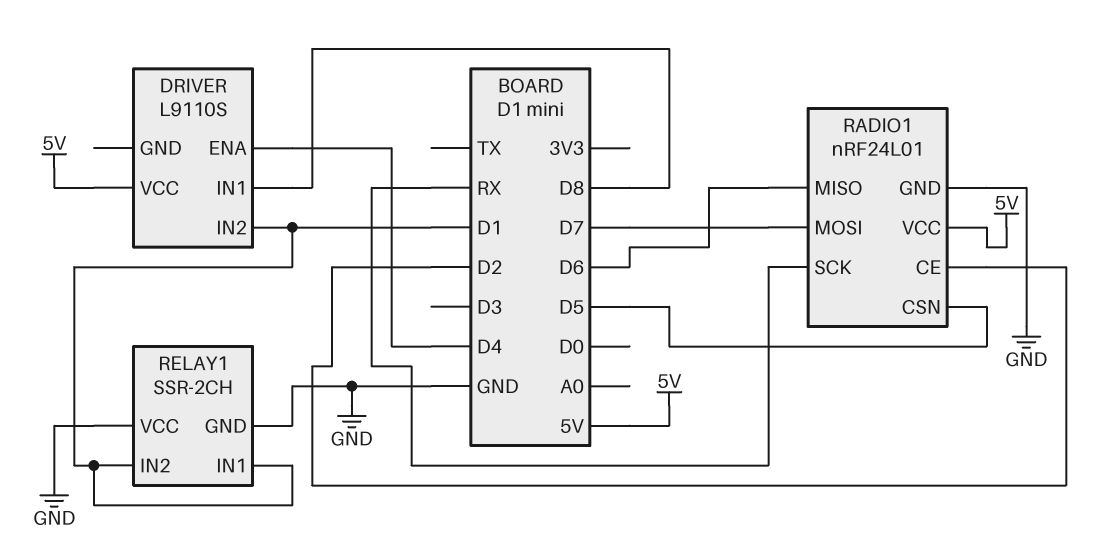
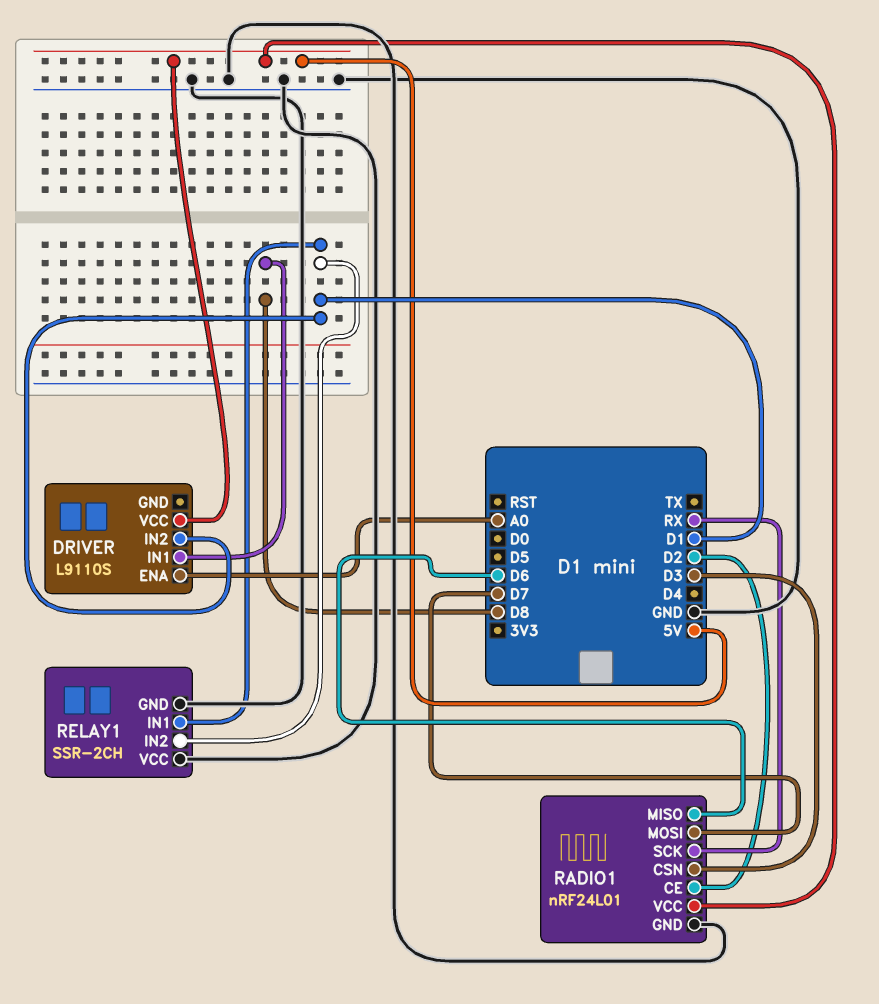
DRIVER pin ENA: D4 -> A0
RADIO1 pin CSN: D5 -> D3

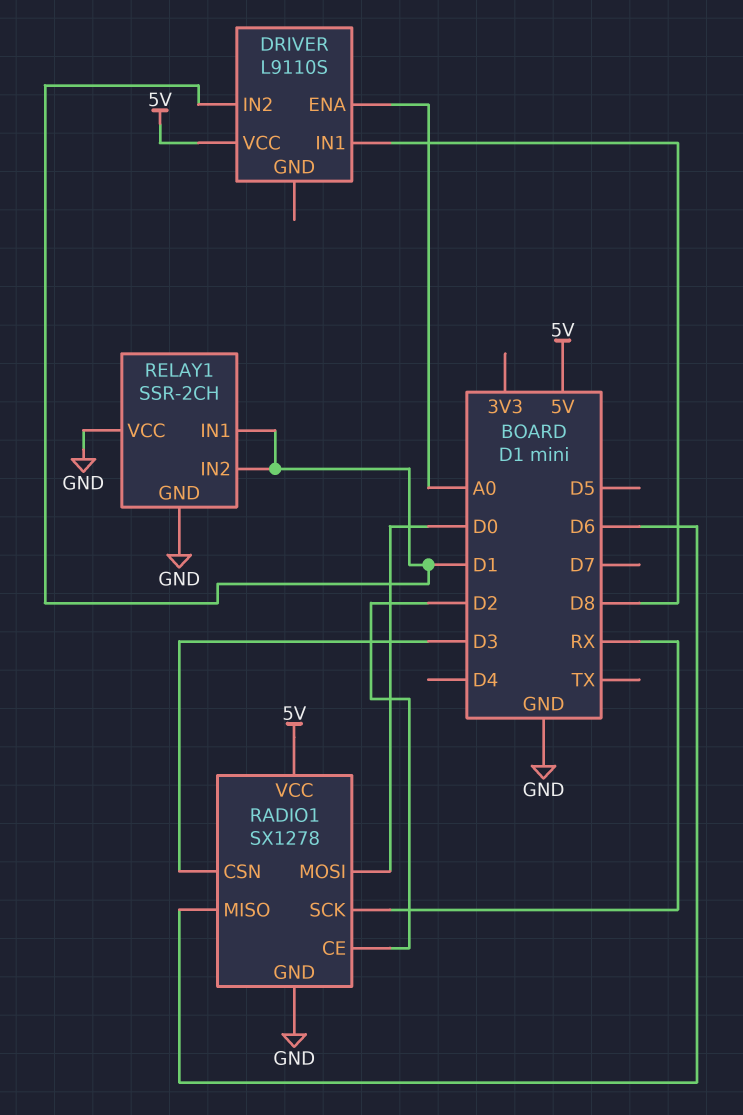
RADIO1: nRF24L01 -> SX1278
RADIO1 pin MOSI: D7 -> D0

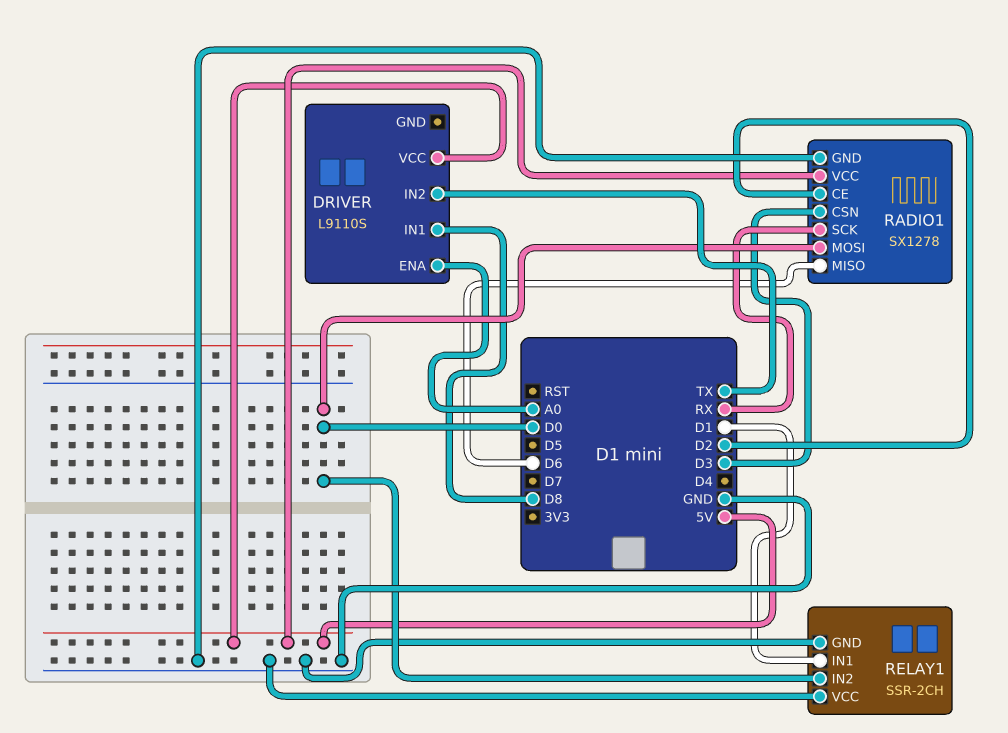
DRIVER pin IN2: D1 -> TX
RELAY1 pin IN2: D1 -> D0

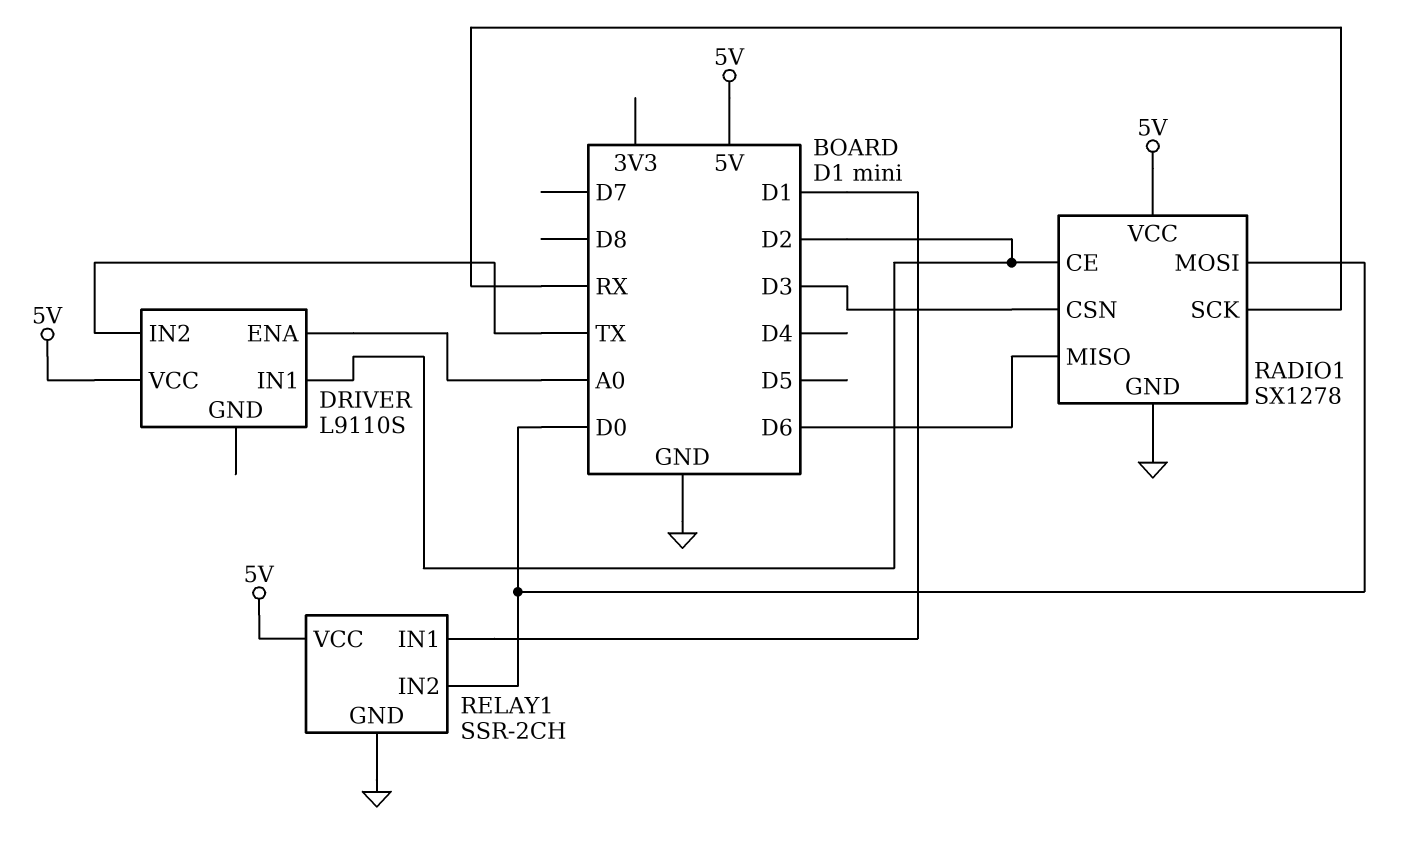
DRIVER pin IN1: D8 -> D2
RELAY1 pin VCC: GND -> 5V

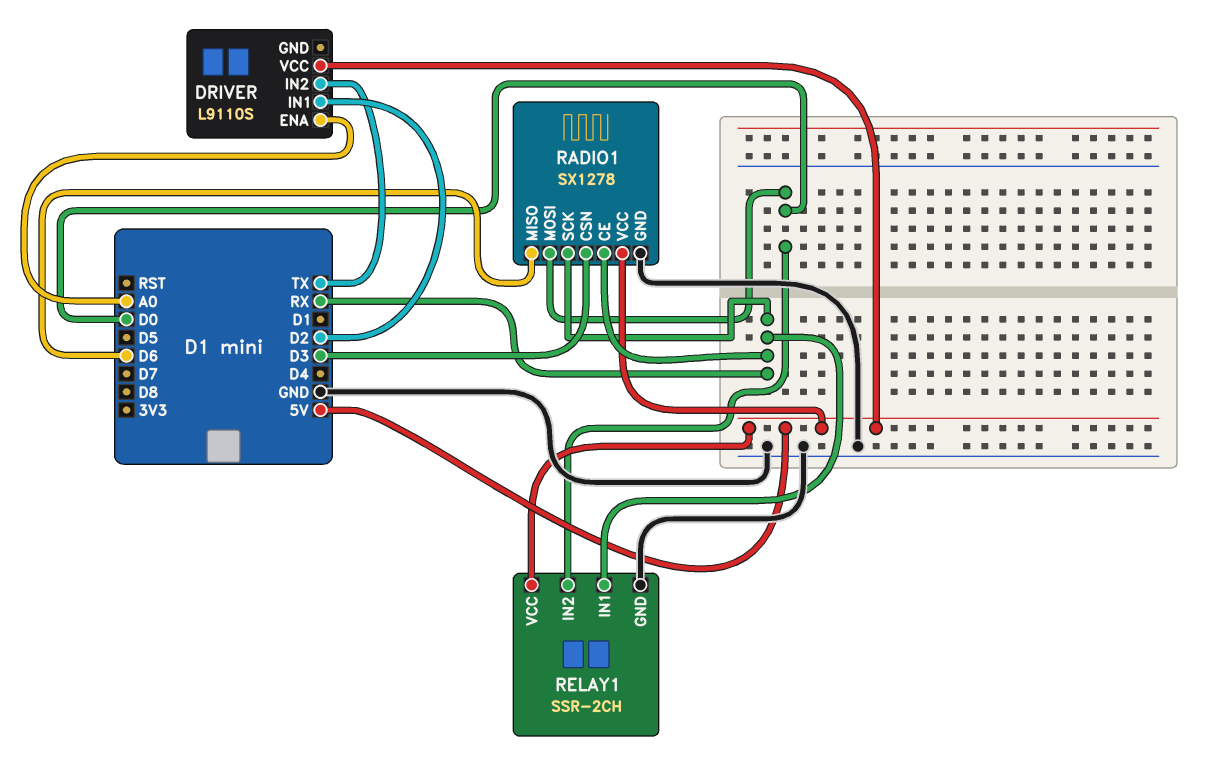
RADIO1 pin CE: D2 -> RX
RELAY1 pin IN1: D1 -> RX

